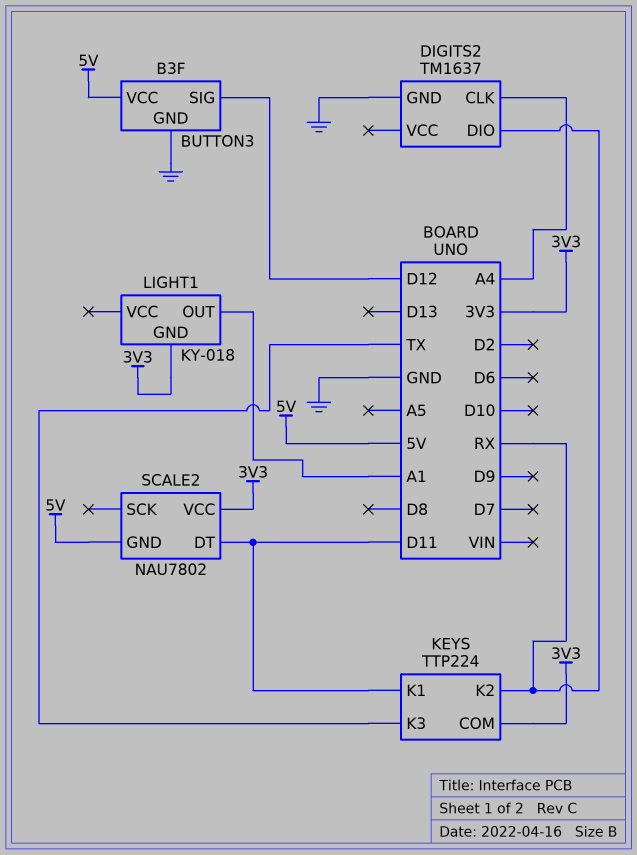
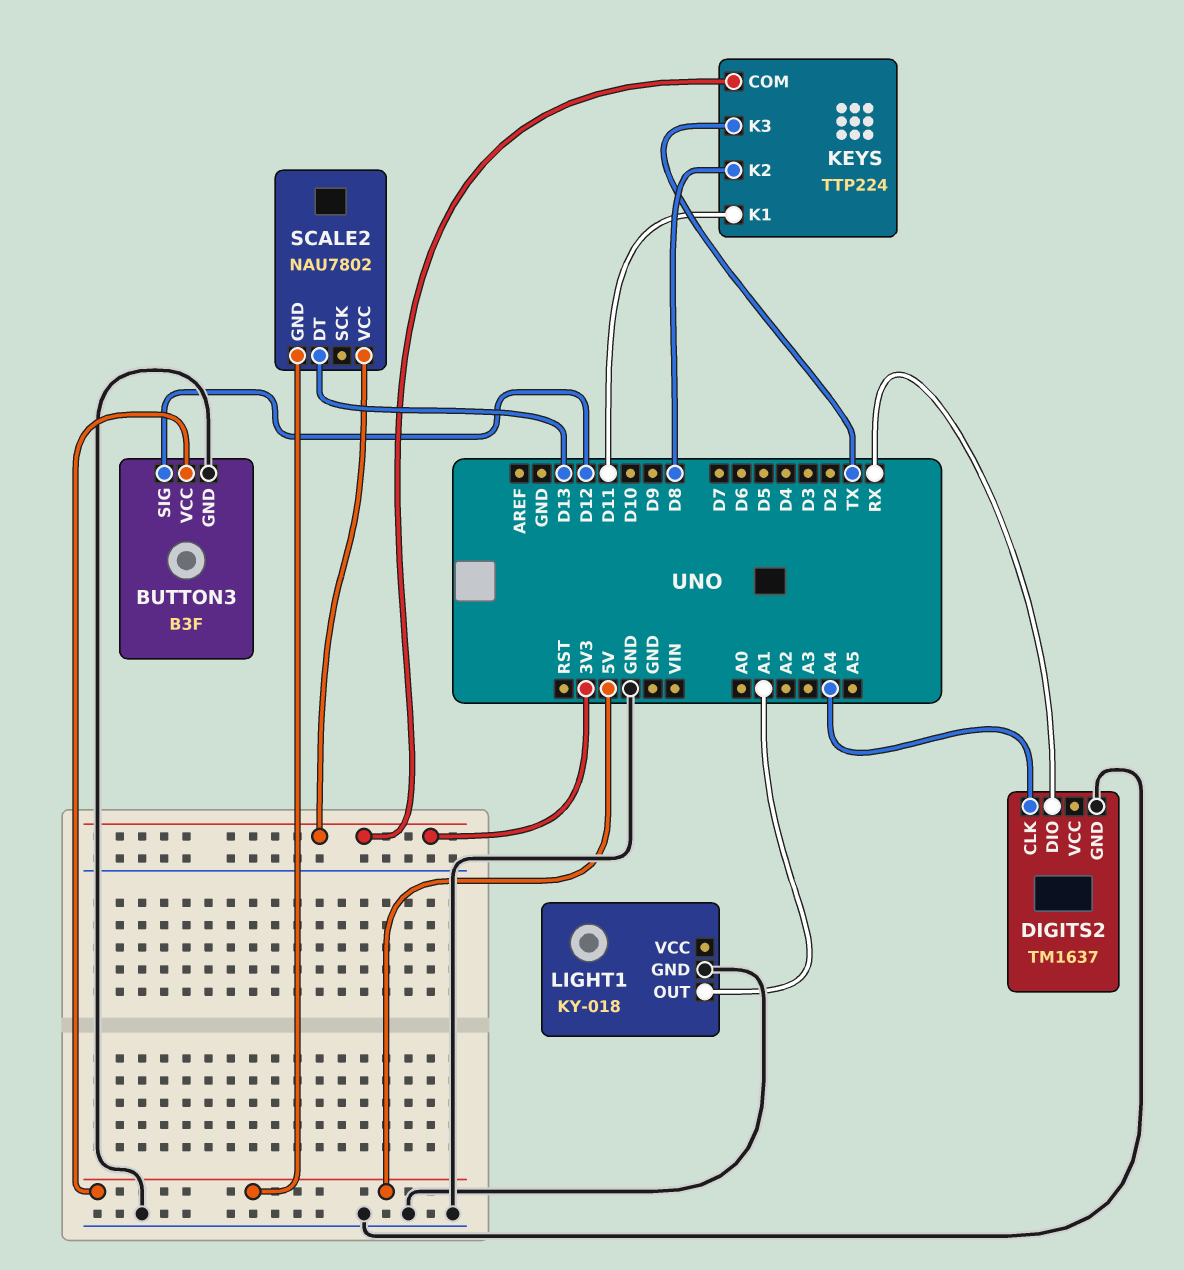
KEYS pin K2: RX -> D8
LIGHT1 pin GND: 3V3 -> GND
SCALE2 pin DT: D11 -> D13

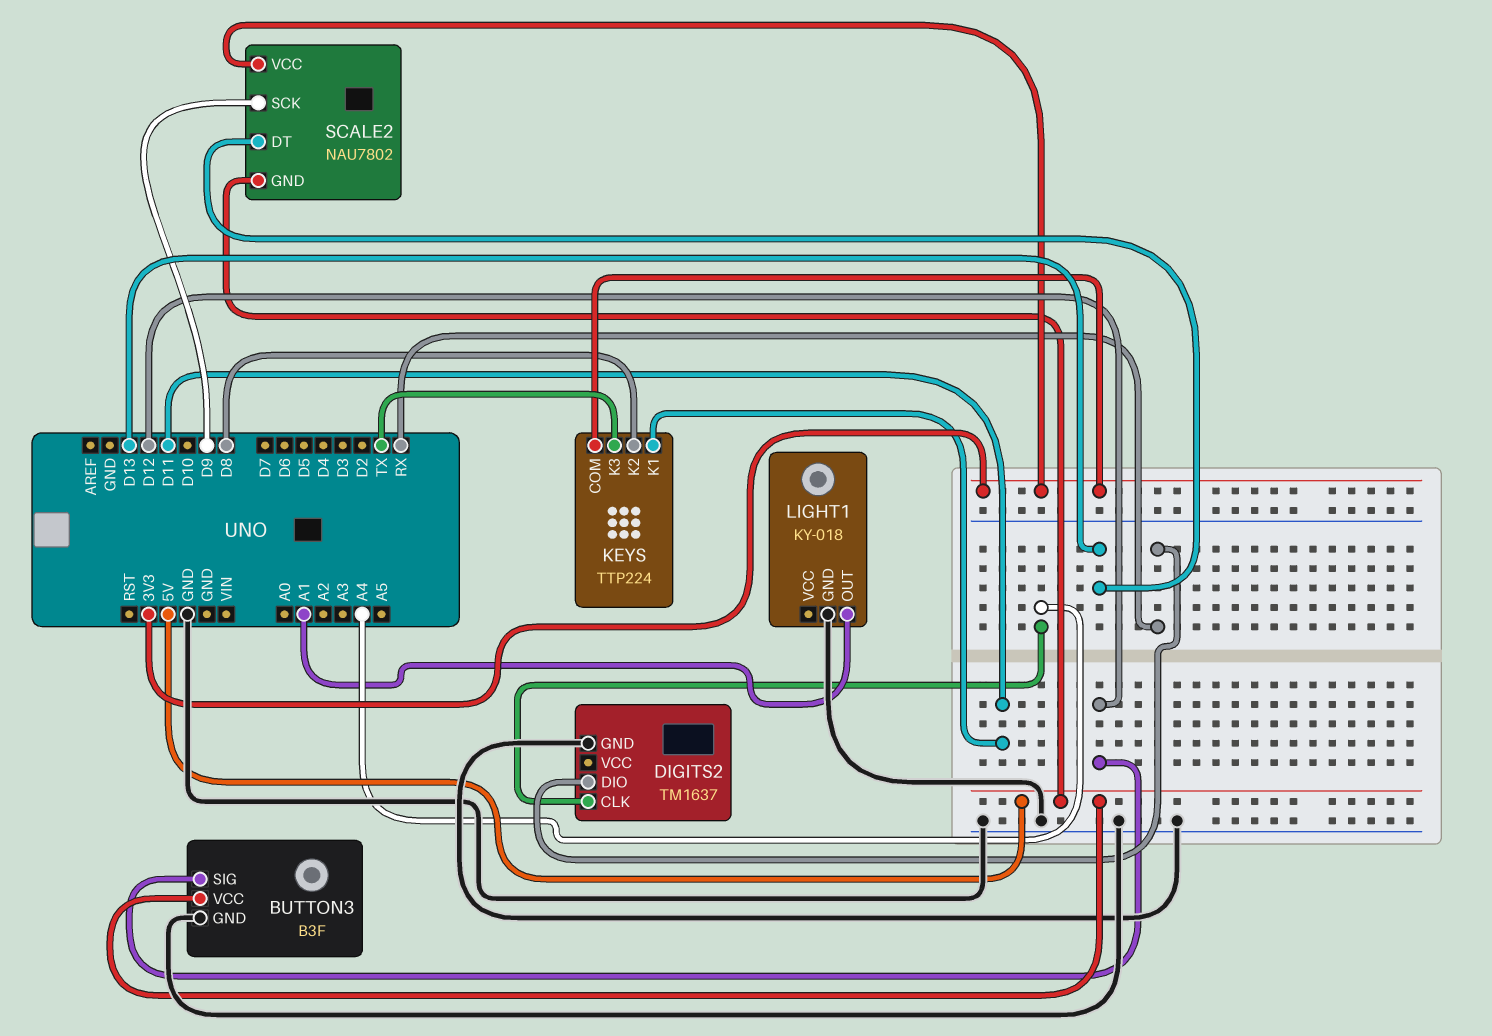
SCALE2 pin SCK: none -> D9

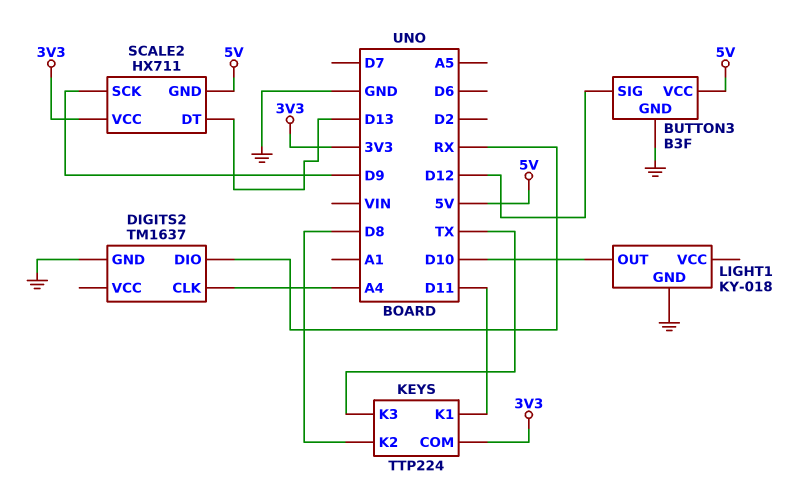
LIGHT1 pin OUT: A1 -> D10
SCALE2: NAU7802 -> HX711

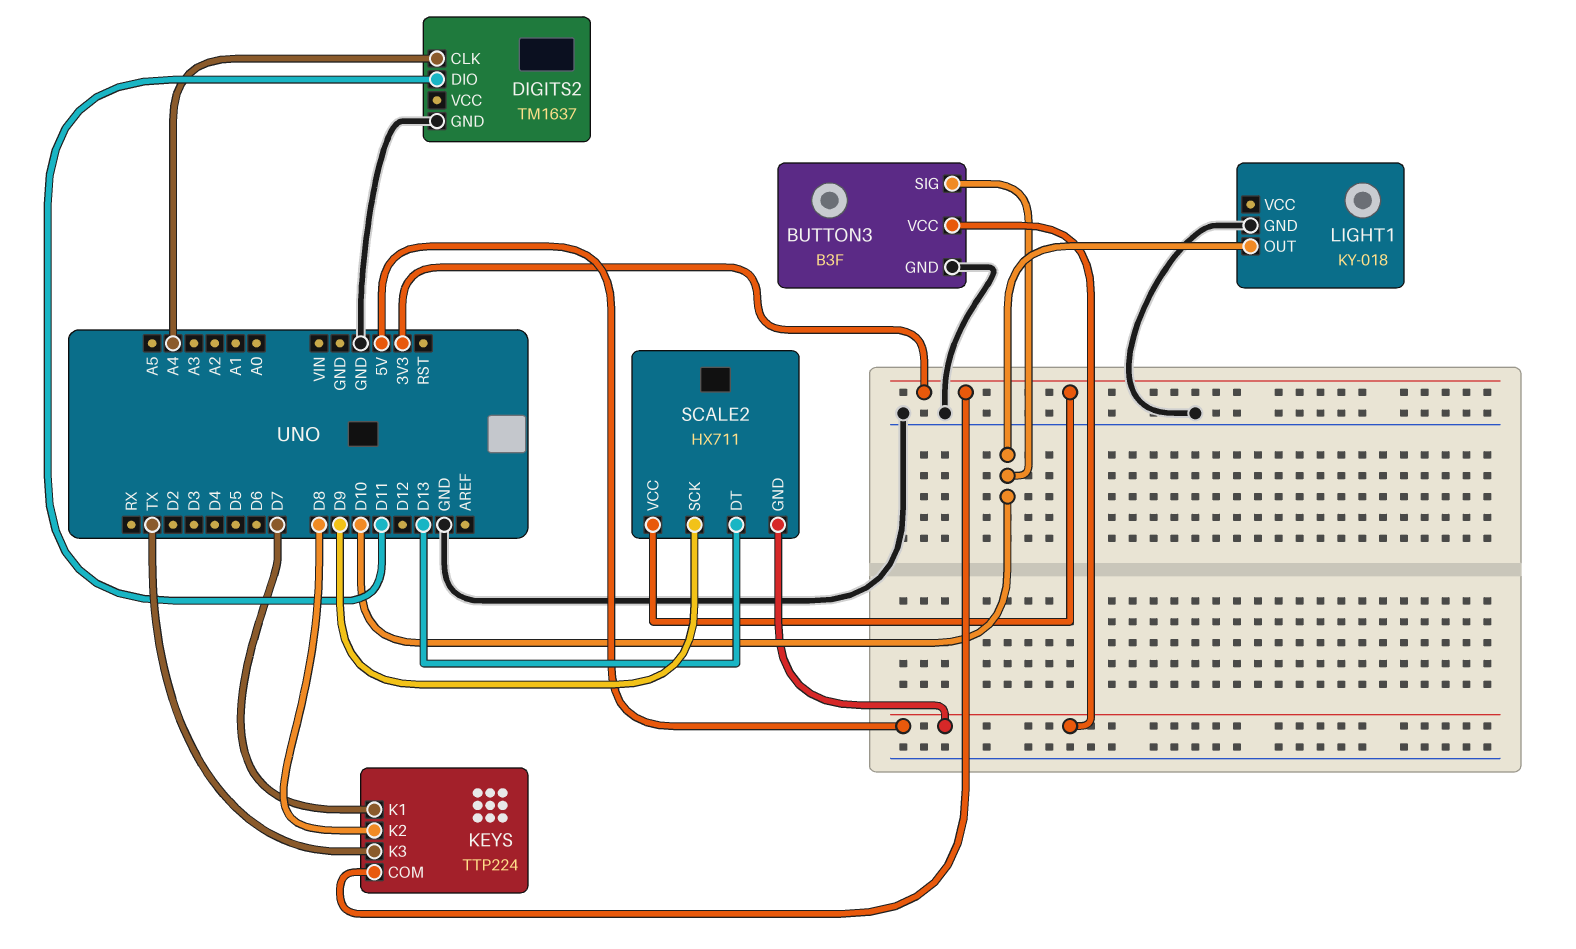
BUTTON3 pin SIG: D12 -> D10
DIGITS2 pin DIO: RX -> D11
KEYS pin K1: D11 -> D7

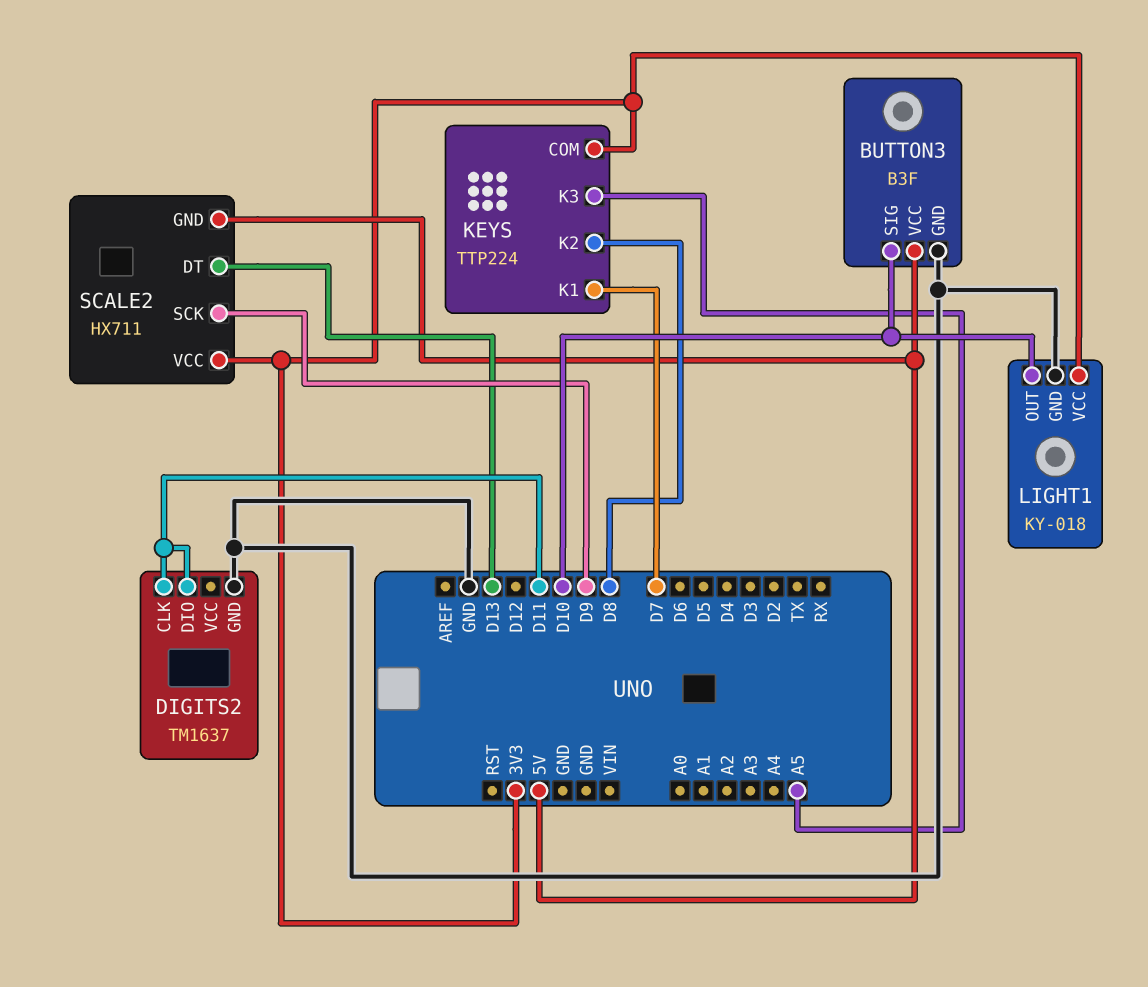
DIGITS2 pin CLK: A4 -> D11
KEYS pin K3: TX -> A5
LIGHT1 pin VCC: none -> 3V3

